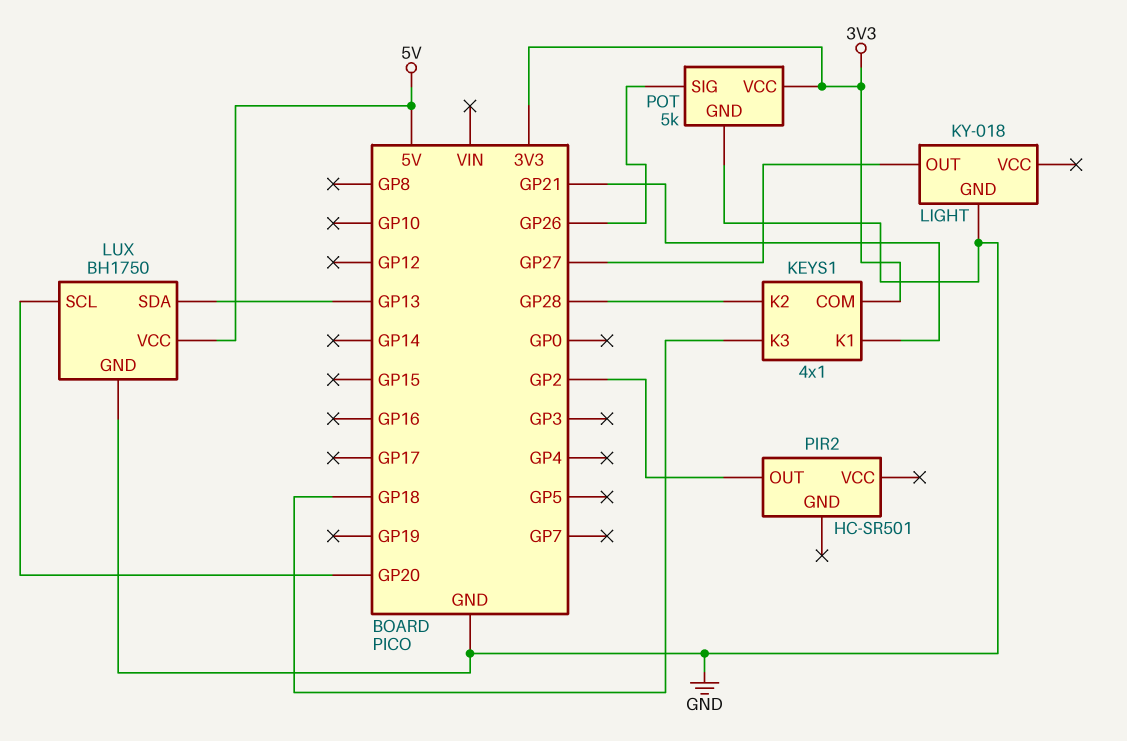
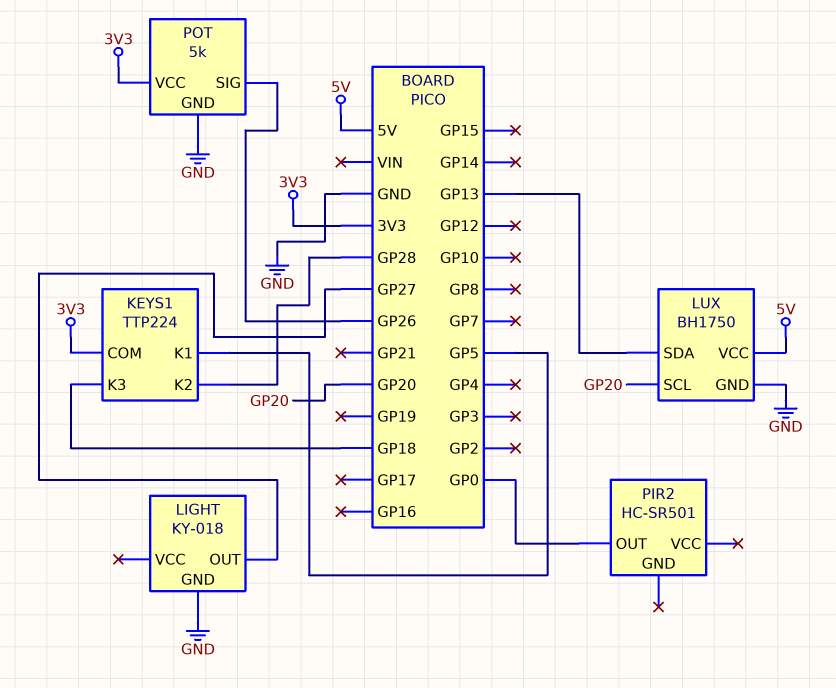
KEYS1: 4x1 -> TTP224
KEYS1 pin K1: GP21 -> GP5
PIR2 pin OUT: GP2 -> GP0

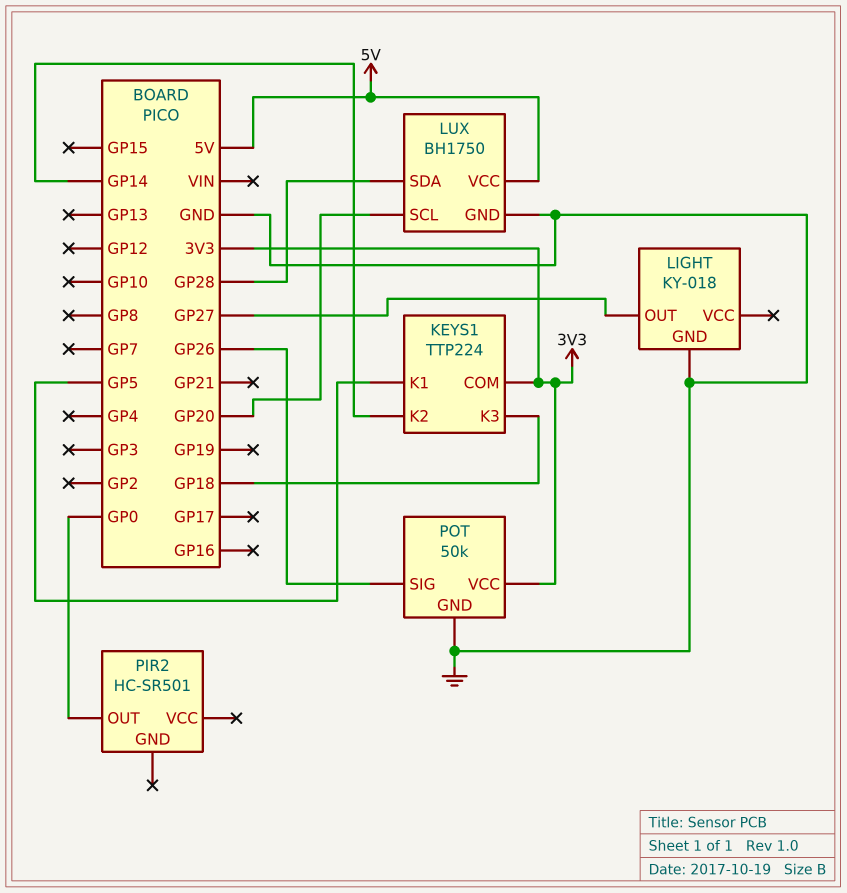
KEYS1 pin K2: GP28 -> GP14
LUX pin SDA: GP13 -> GP28
POT: 5k -> 50k

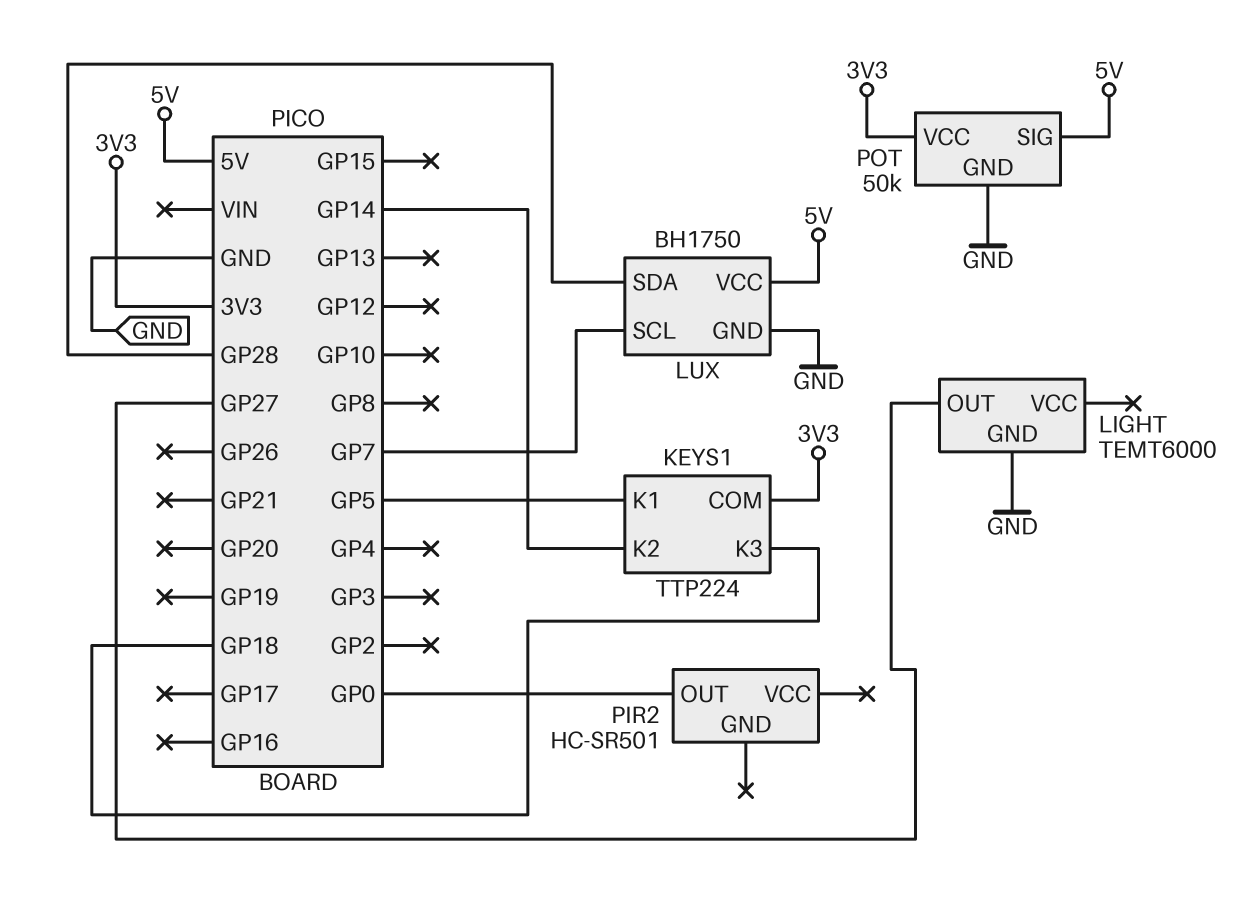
LIGHT: KY-018 -> TEMT6000
LUX pin SCL: GP20 -> GP7
POT pin SIG: GP26 -> 5V

